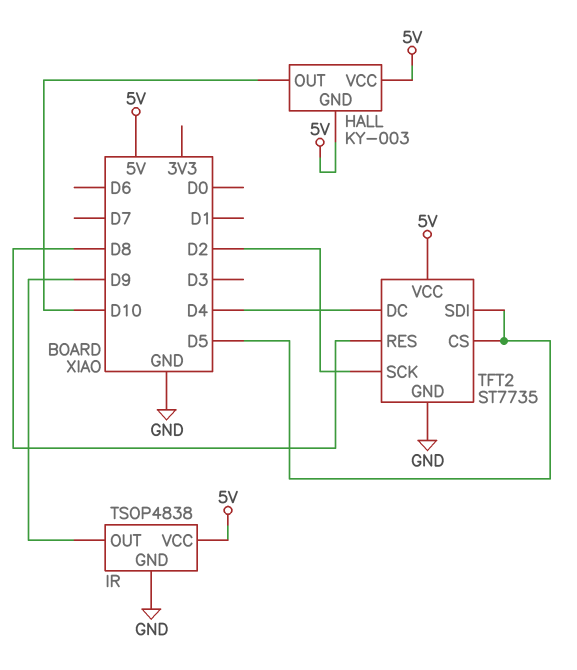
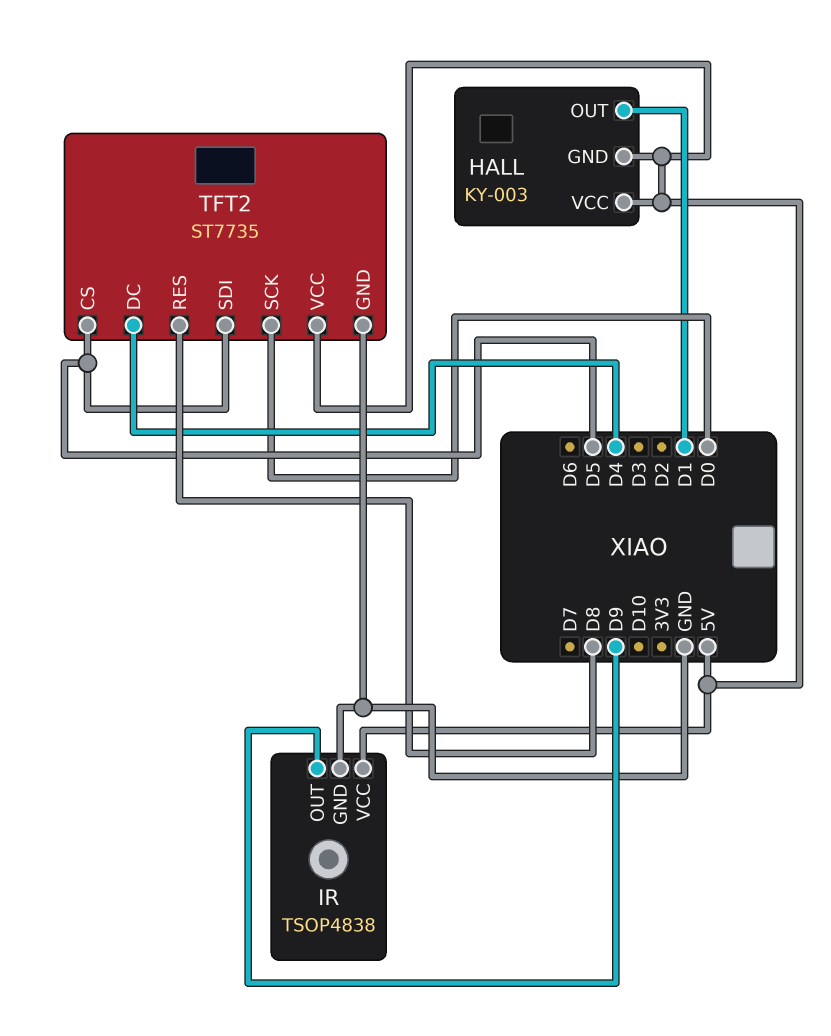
HALL pin OUT: D10 -> D1
TFT2 pin SCK: D2 -> D0

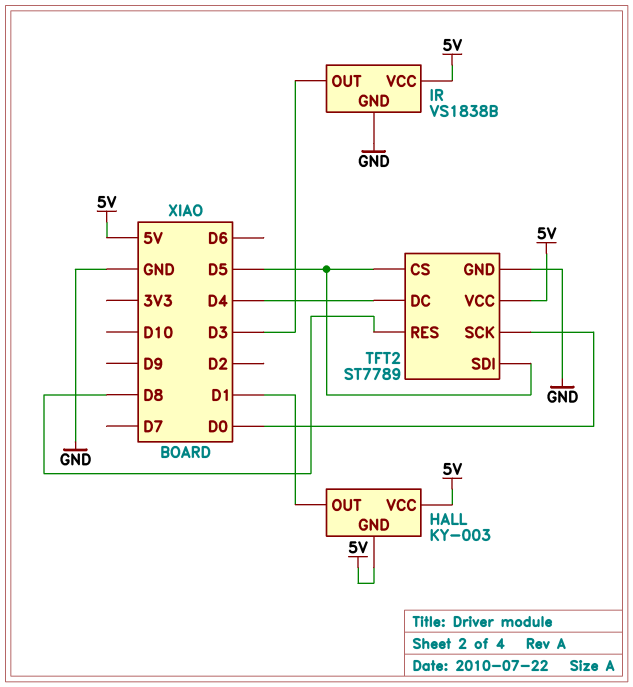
IR: TSOP4838 -> VS1838B
IR pin OUT: D9 -> D3
TFT2: ST7735 -> ST7789

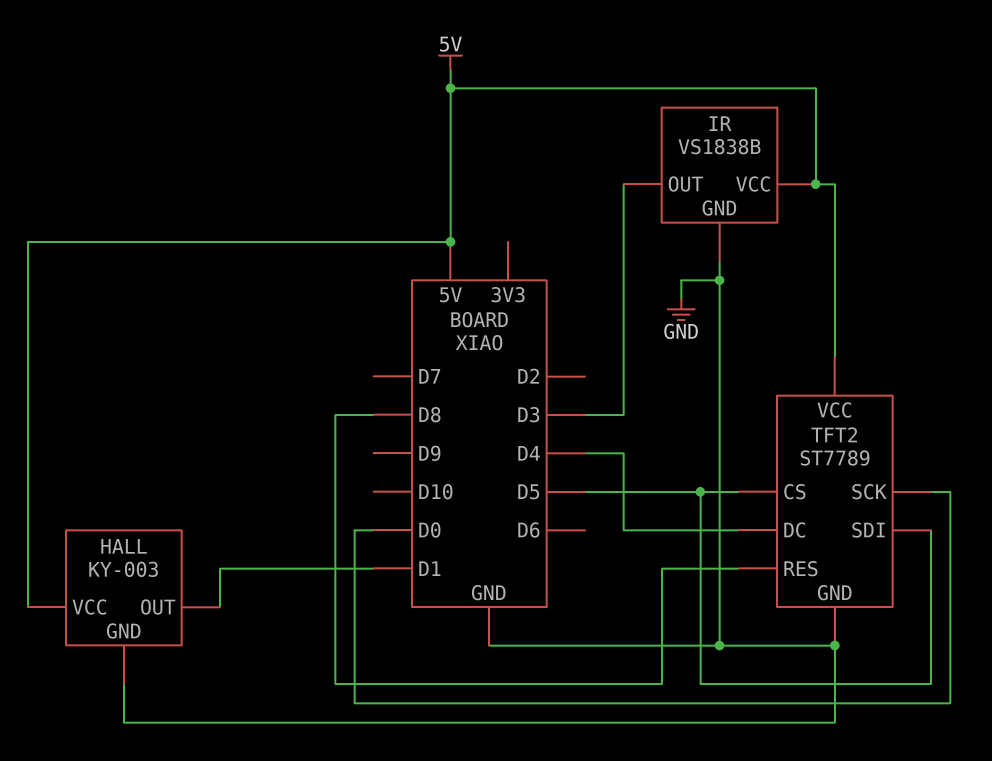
HALL pin GND: 5V -> GND

